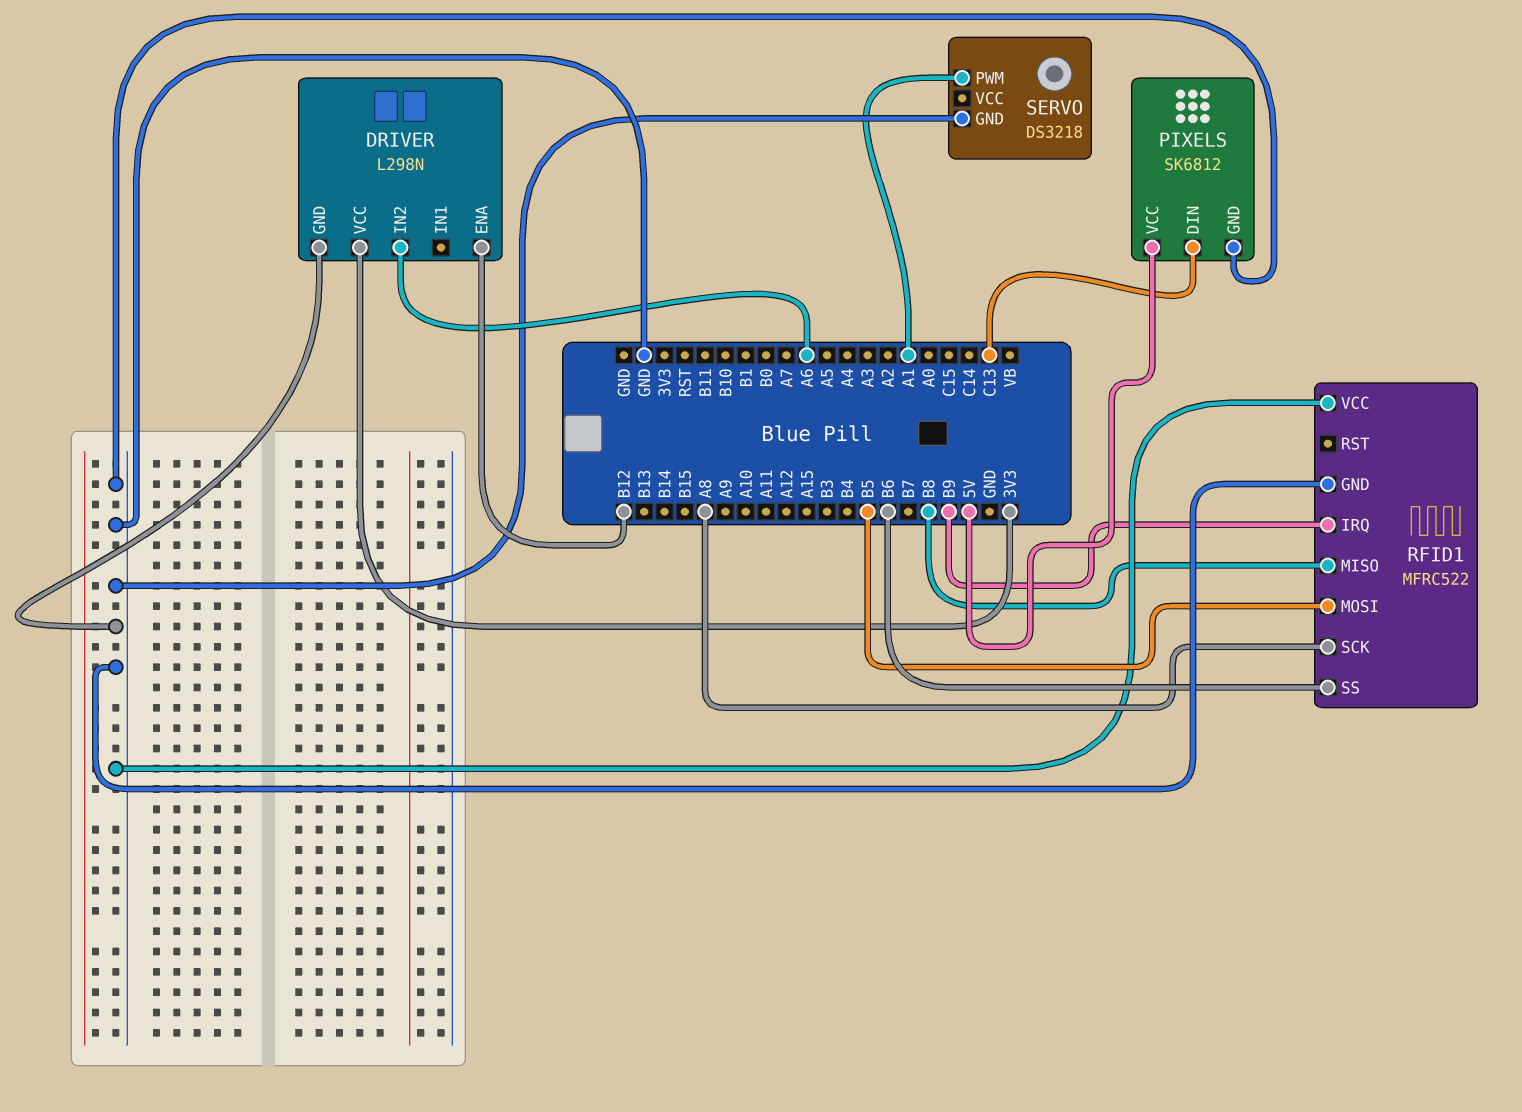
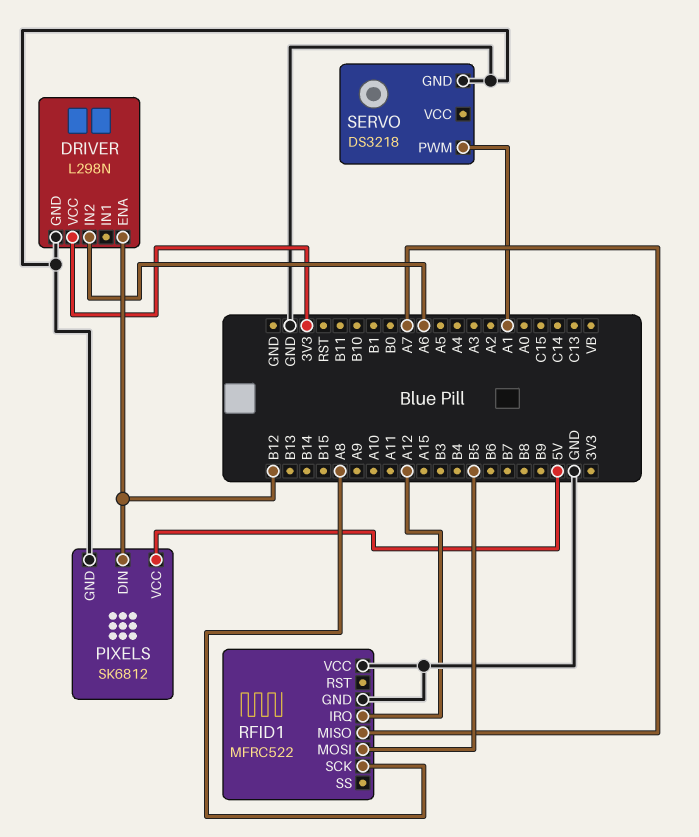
PIXELS pin DIN: C13 -> B12
RFID1 pin IRQ: B9 -> A12
RFID1 pin MISO: B8 -> A7
RFID1 pin SS: B6 -> none

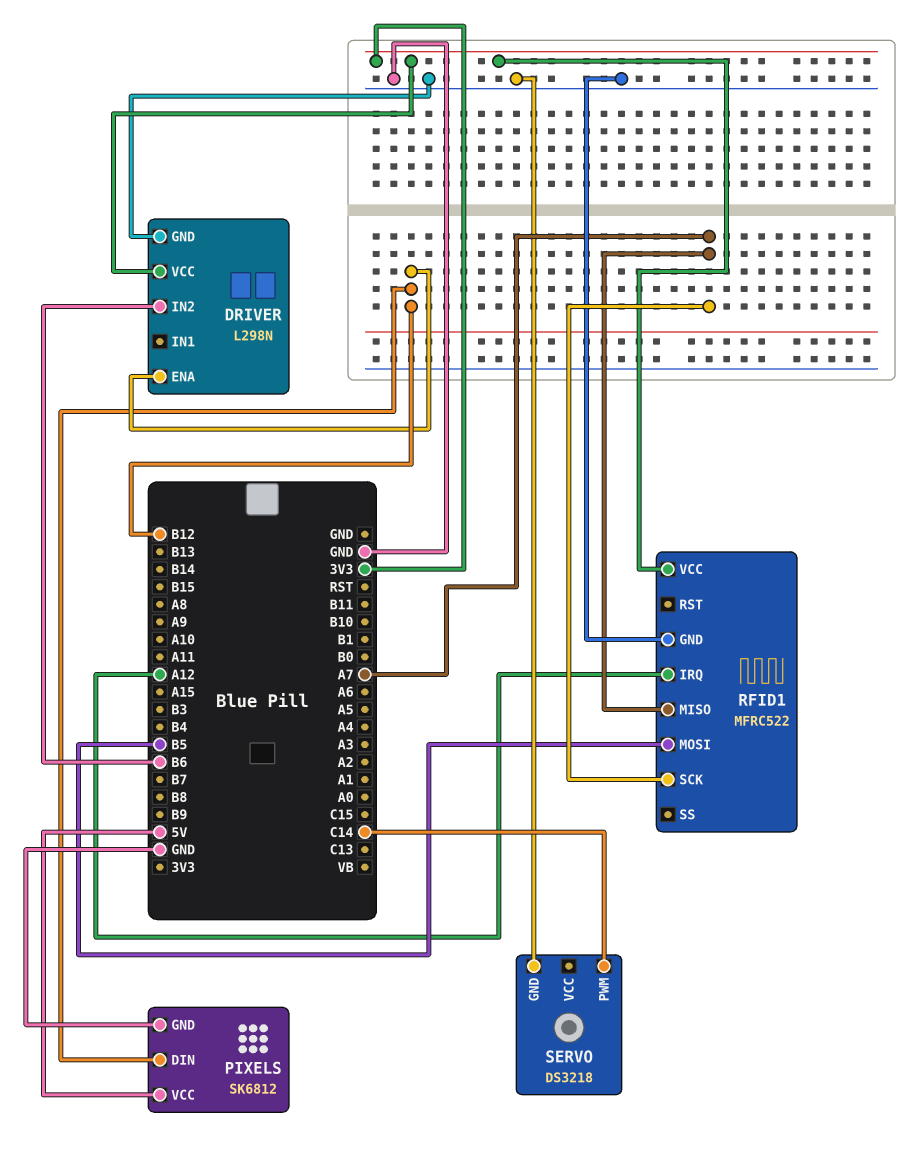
DRIVER pin IN2: A6 -> B6
RFID1 pin SCK: A8 -> A7
RFID1 pin VCC: GND -> 3V3
SERVO pin PWM: A1 -> C14

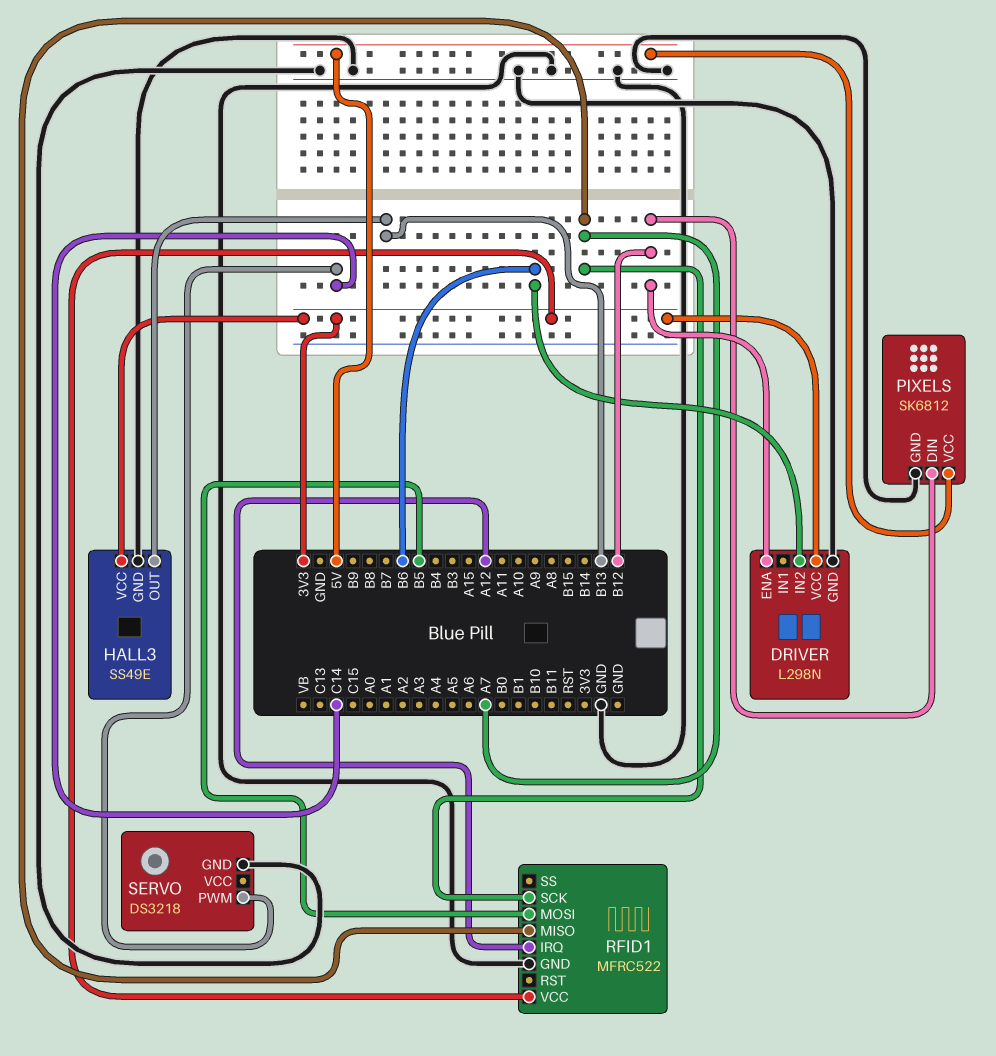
HALL3: none -> SS49E
HALL3 pin GND: none -> GND
HALL3 pin OUT: none -> B13
HALL3 pin VCC: none -> 3V3

